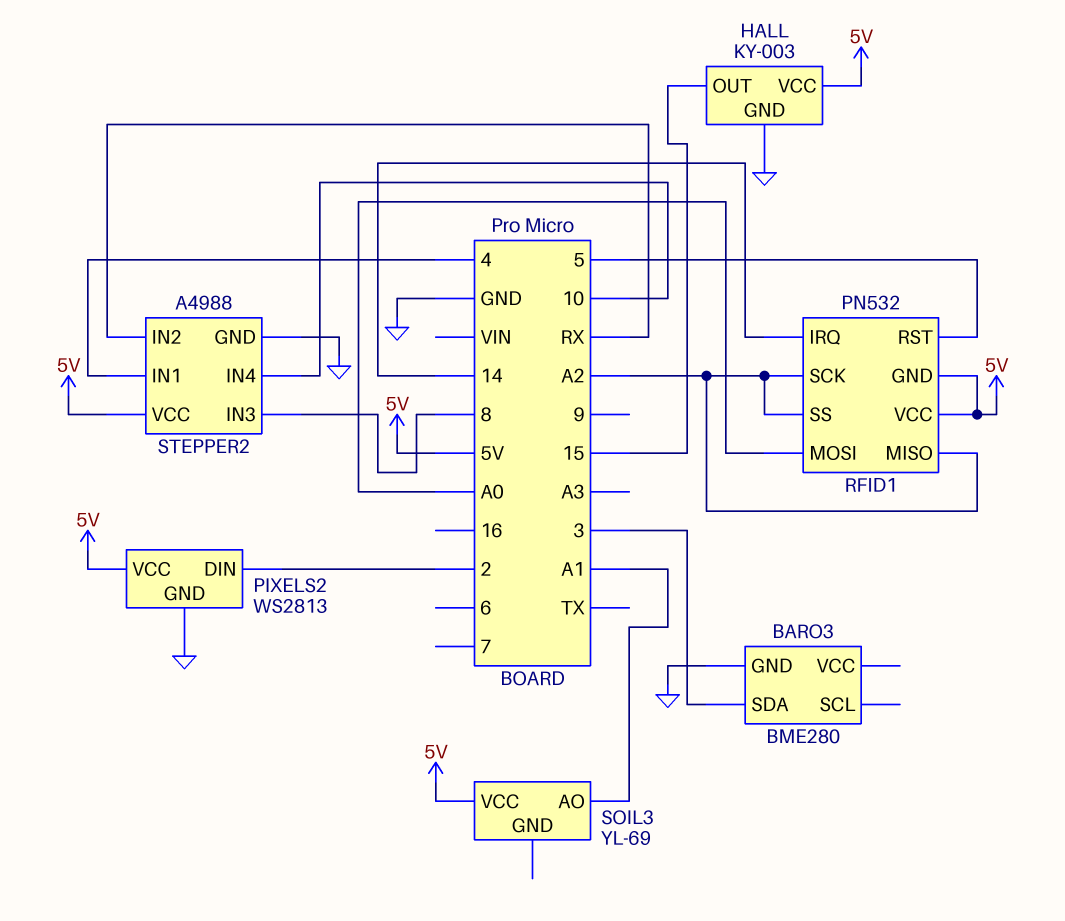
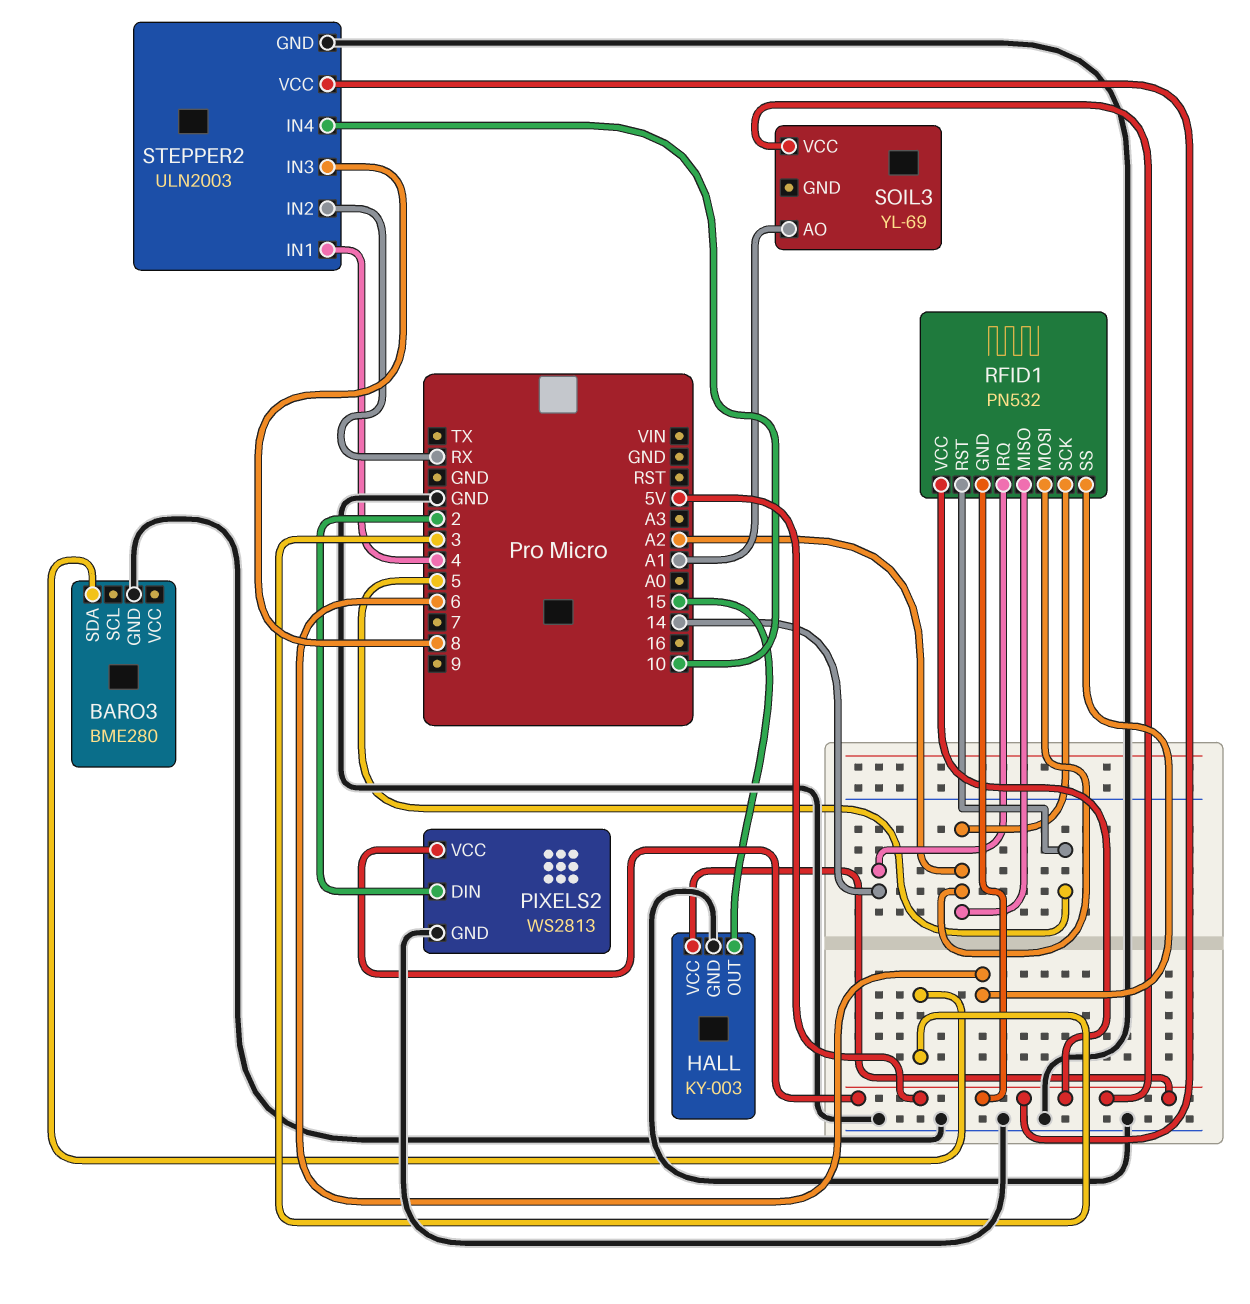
RFID1 pin MOSI: A0 -> A2
RFID1 pin SS: A2 -> 6
STEPPER2: A4988 -> ULN2003

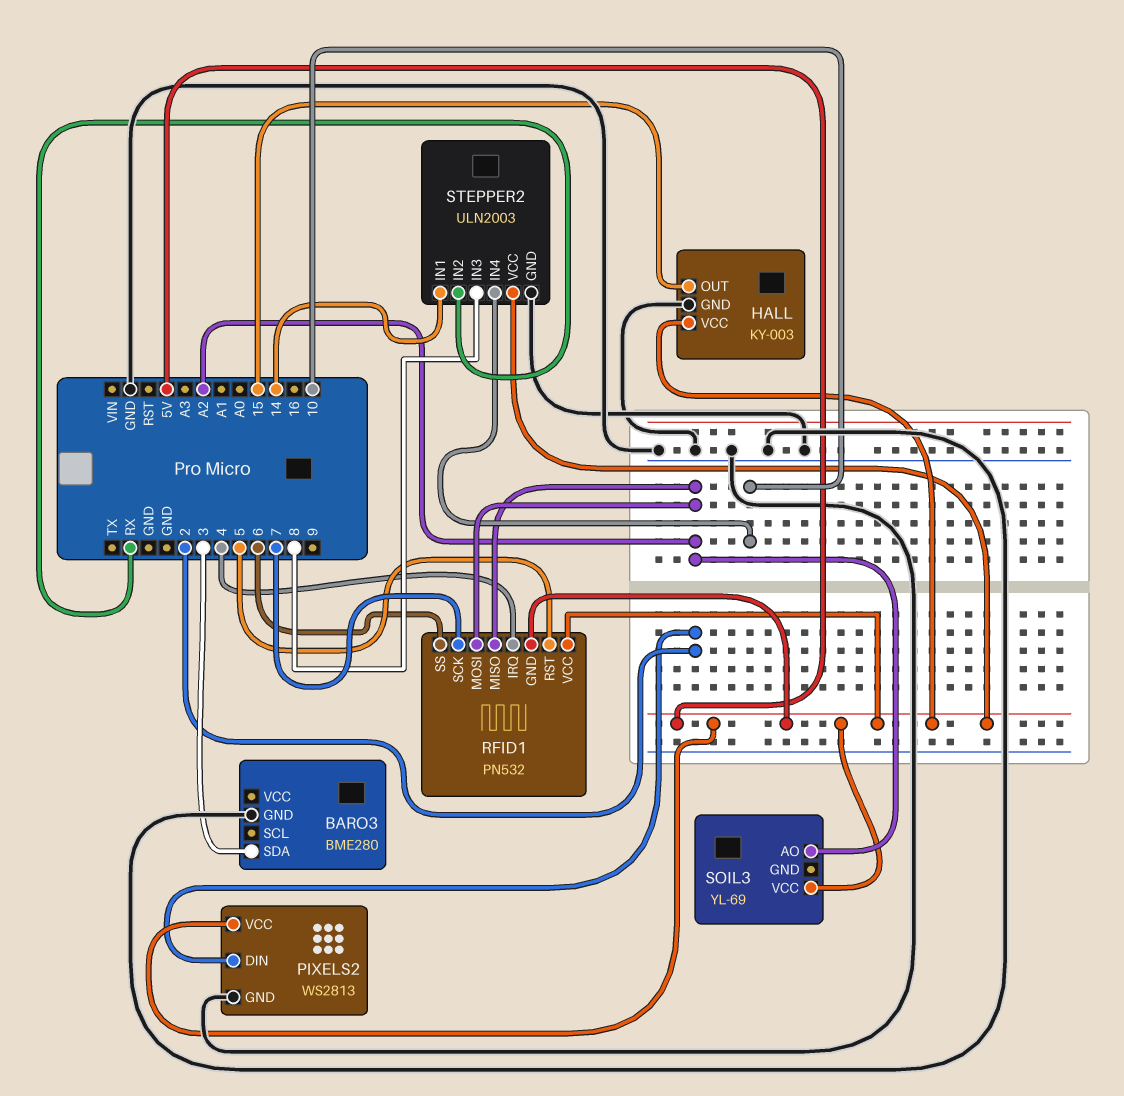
RFID1 pin IRQ: 14 -> 4
RFID1 pin SCK: A2 -> 7
SOIL3 pin AO: A1 -> A2
STEPPER2 pin IN1: 4 -> 14

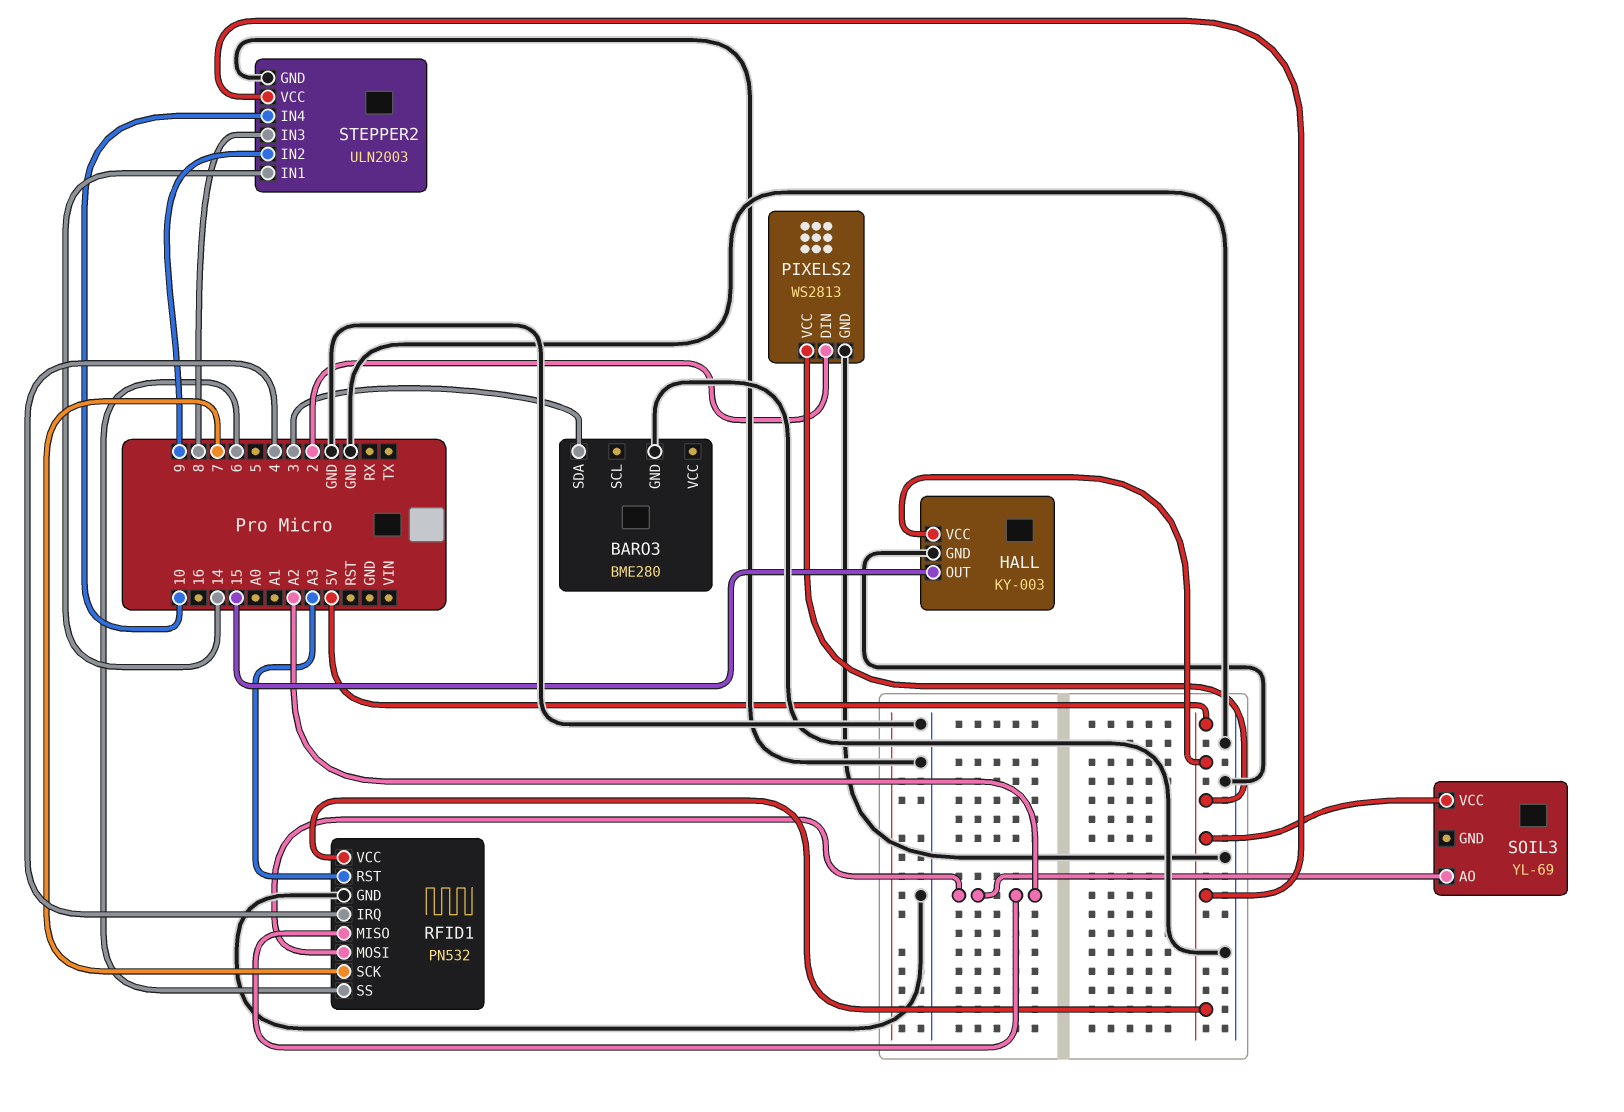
RFID1 pin GND: 5V -> GND
RFID1 pin RST: 5 -> A3
STEPPER2 pin IN2: RX -> 9

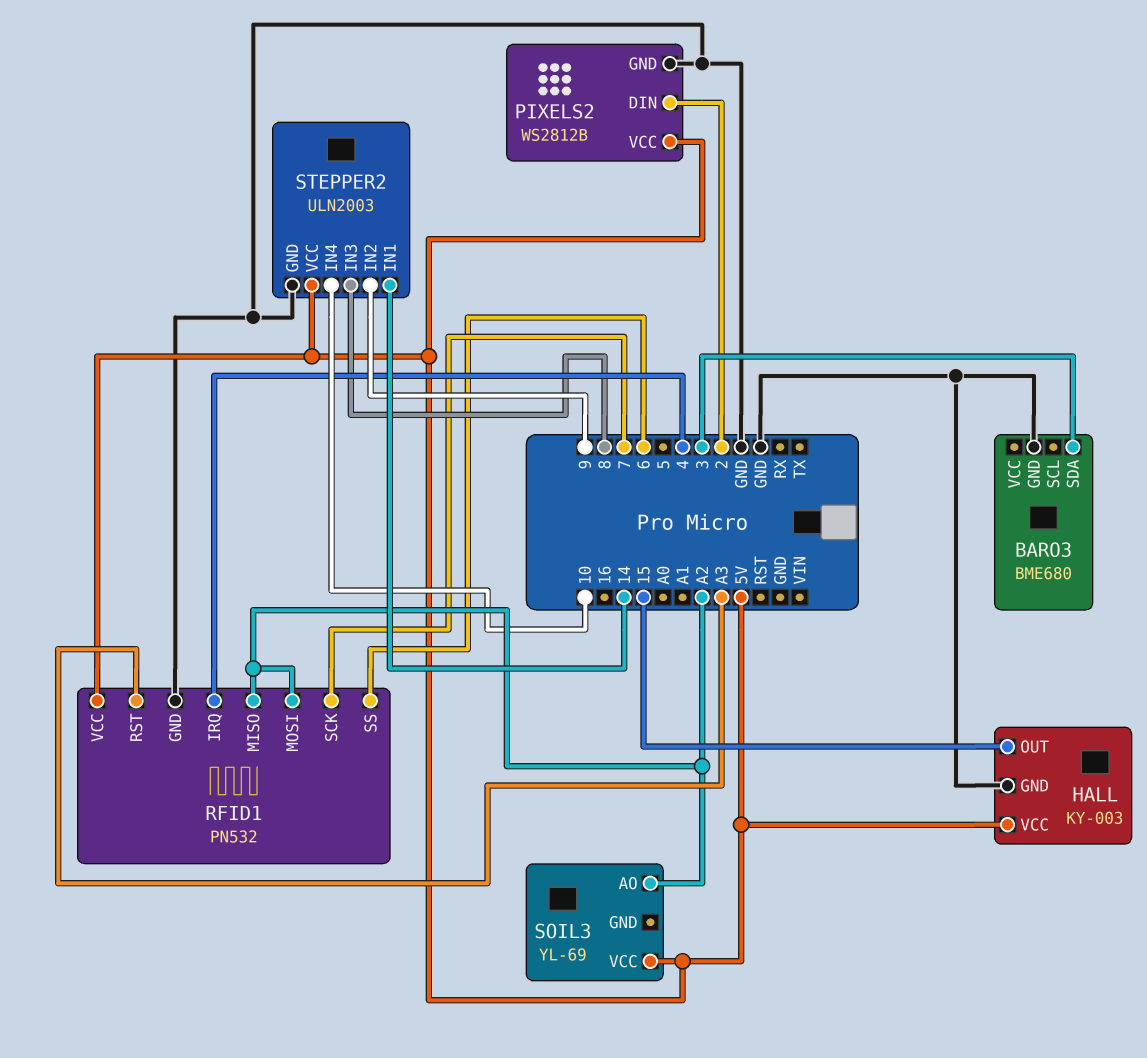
BARO3: BME280 -> BME680
PIXELS2: WS2813 -> WS2812B

